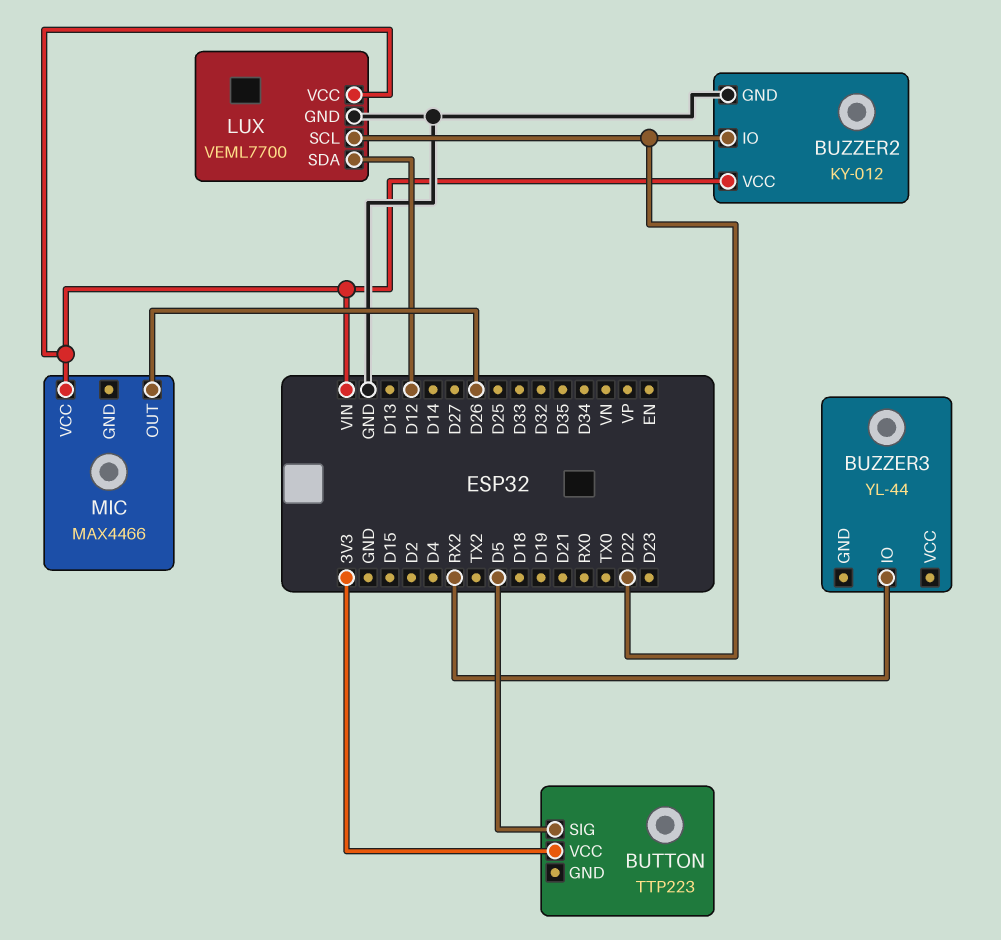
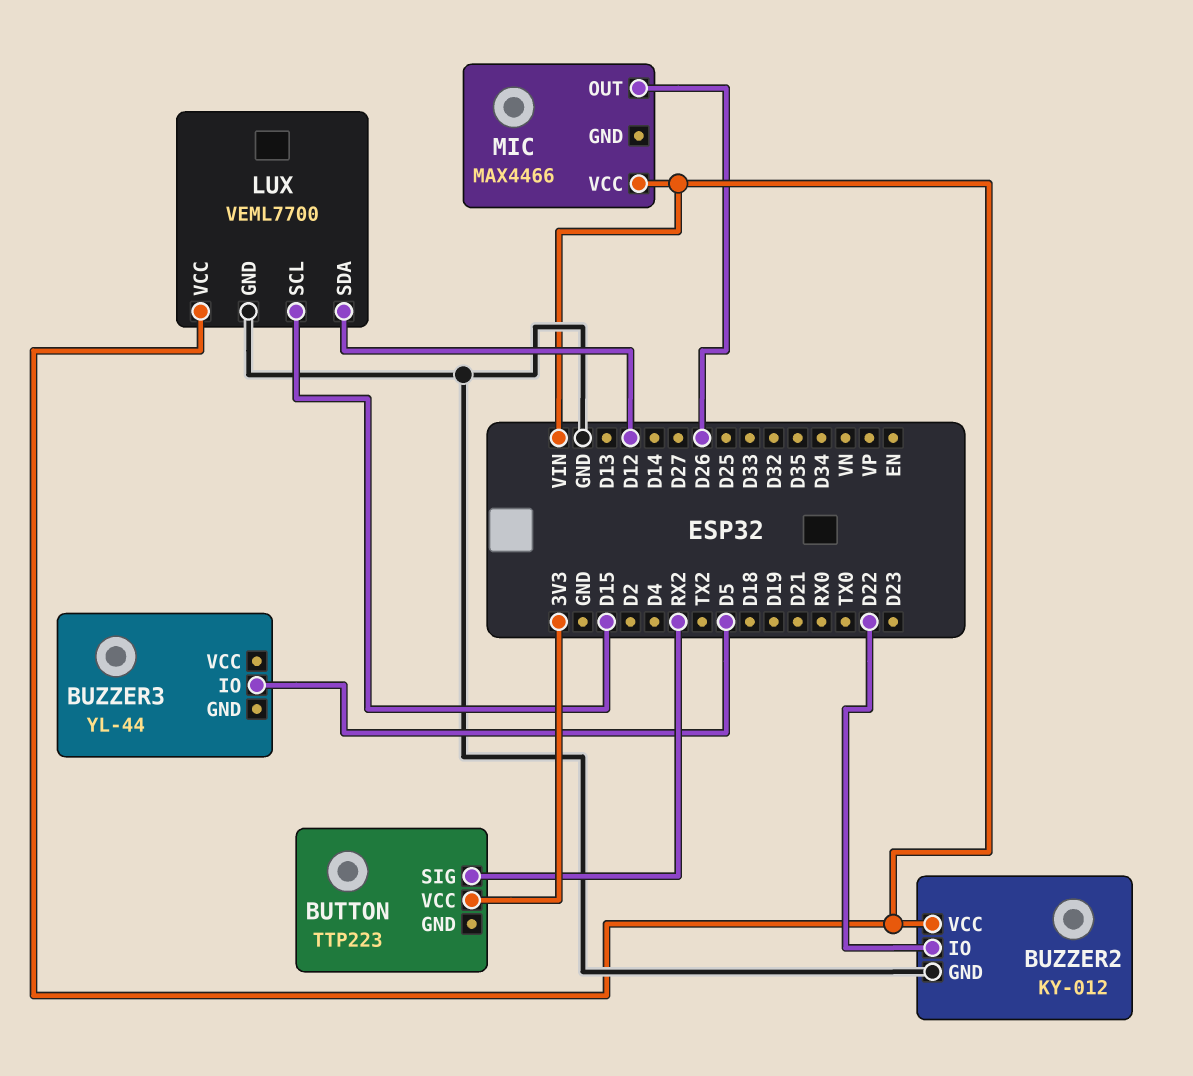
BUTTON pin SIG: D5 -> RX2
BUZZER3 pin IO: RX2 -> D5
LUX pin SCL: D22 -> D15

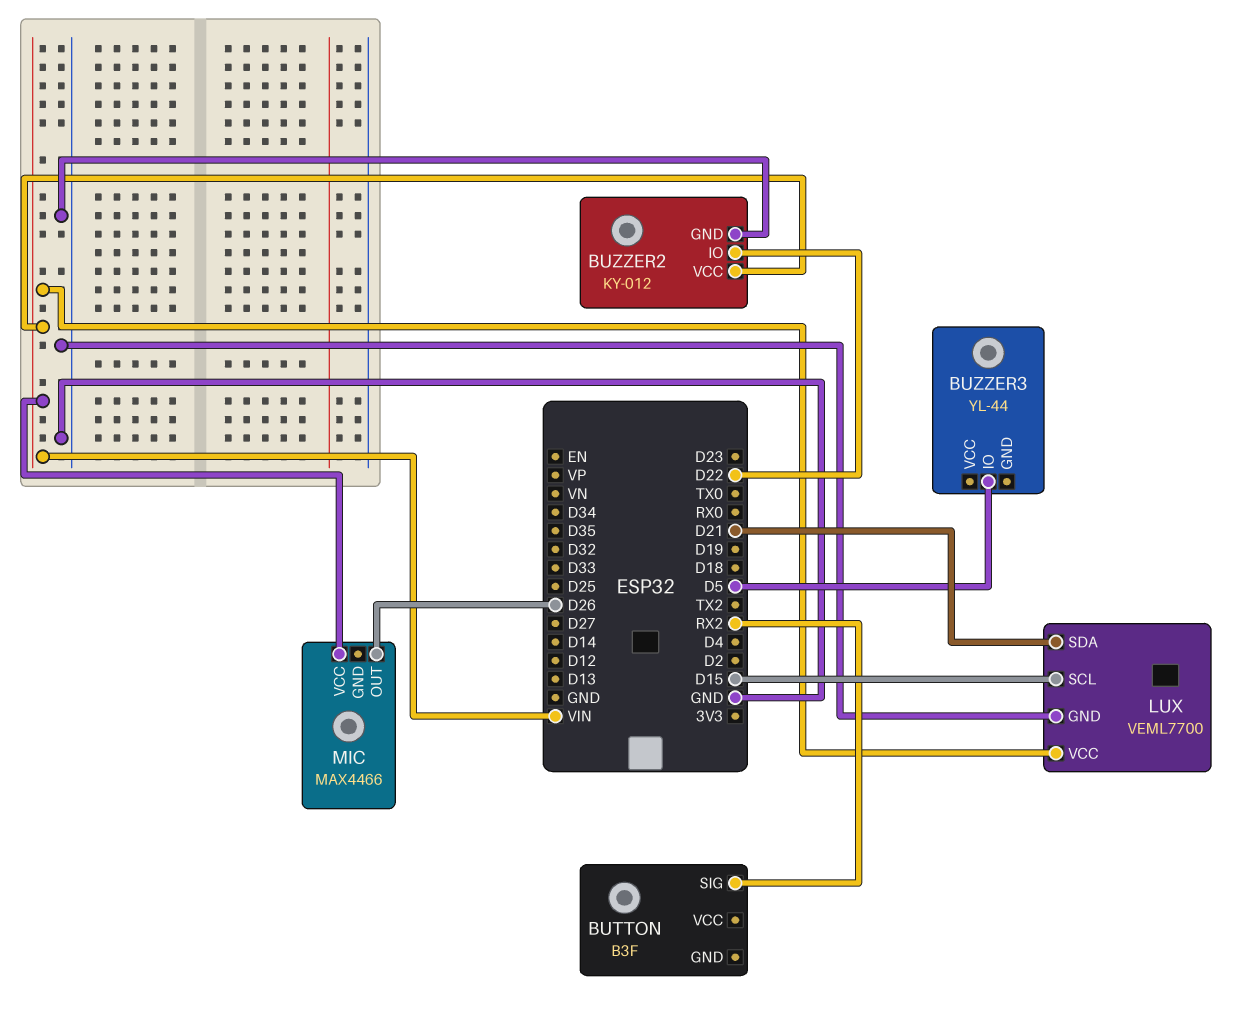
BUTTON: TTP223 -> B3F
BUTTON pin VCC: 3V3 -> none
LUX pin SDA: D12 -> D21

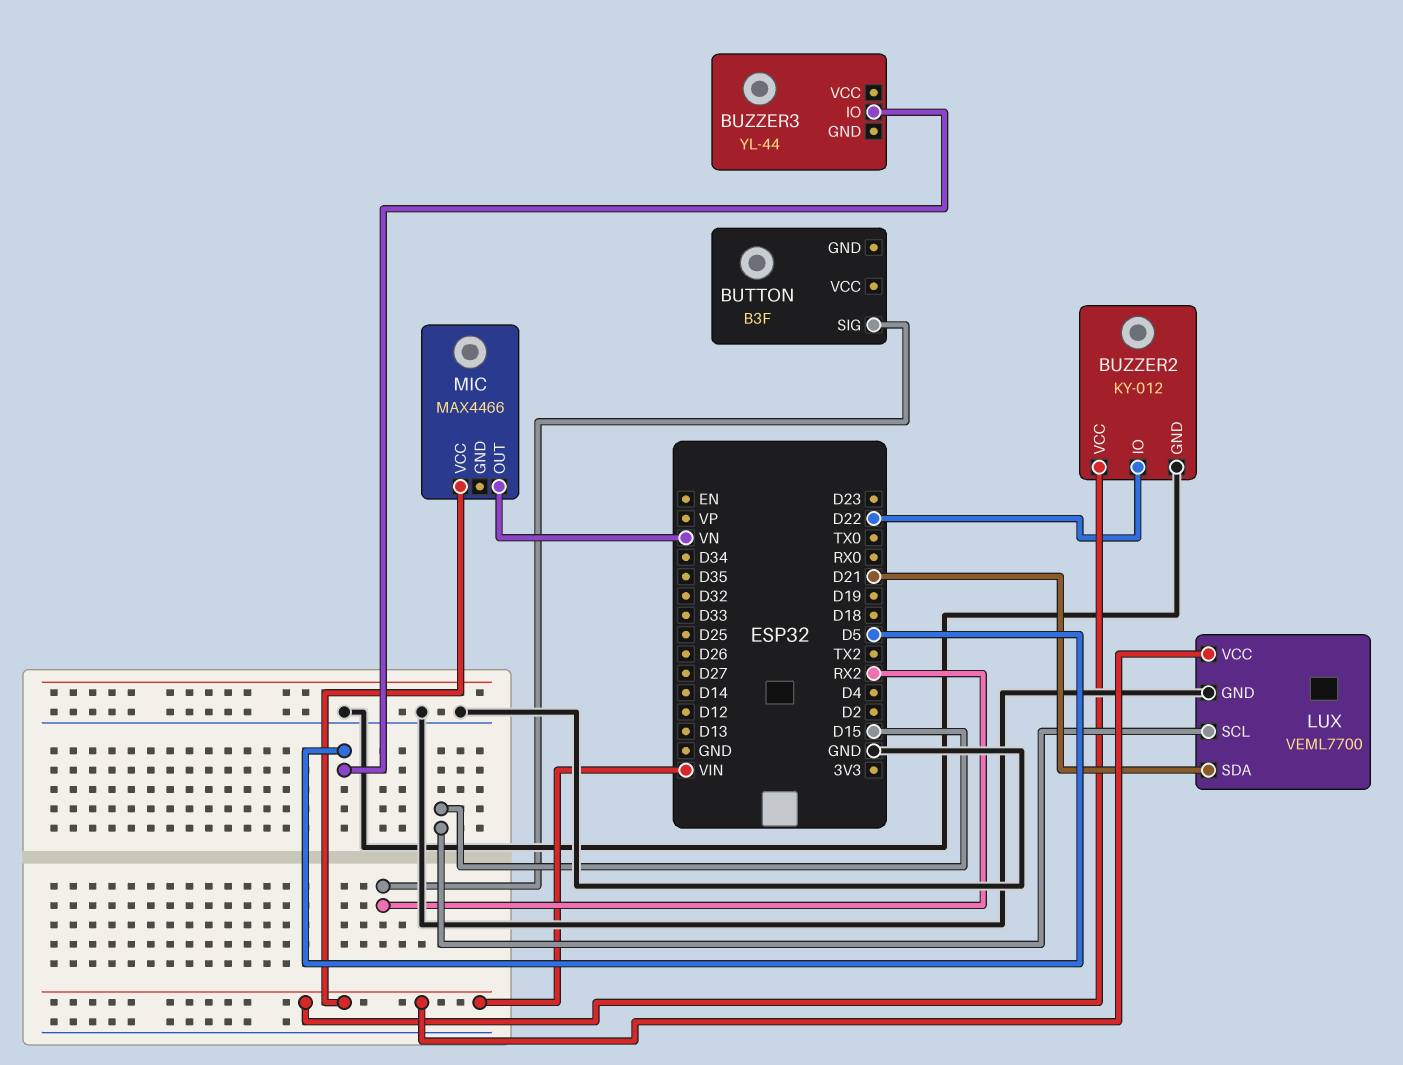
MIC pin OUT: D26 -> VN

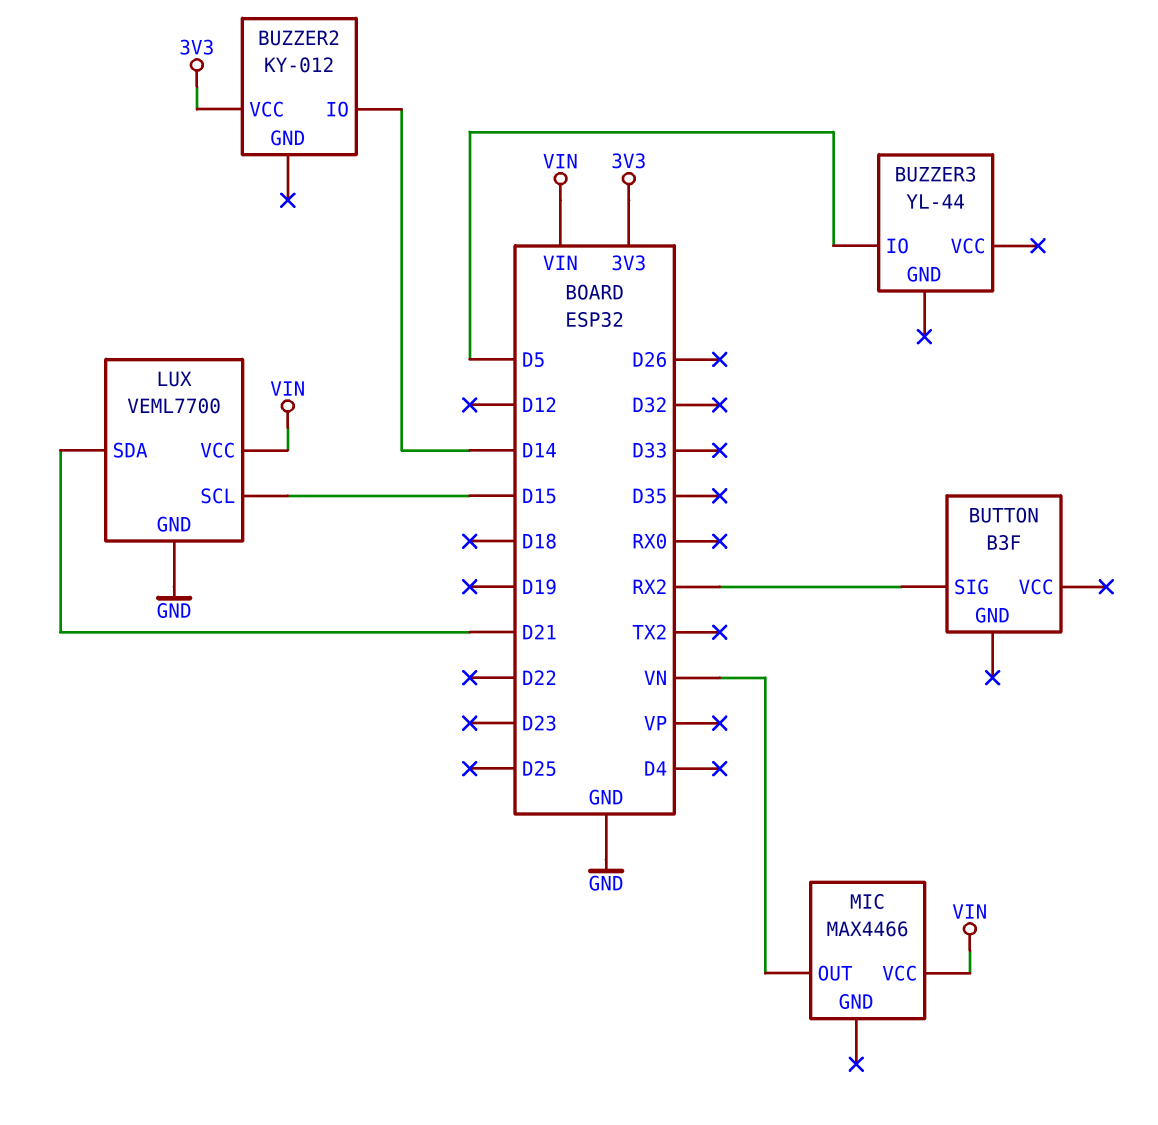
BUZZER2 pin GND: GND -> none
BUZZER2 pin IO: D22 -> D14
BUZZER2 pin VCC: VIN -> 3V3

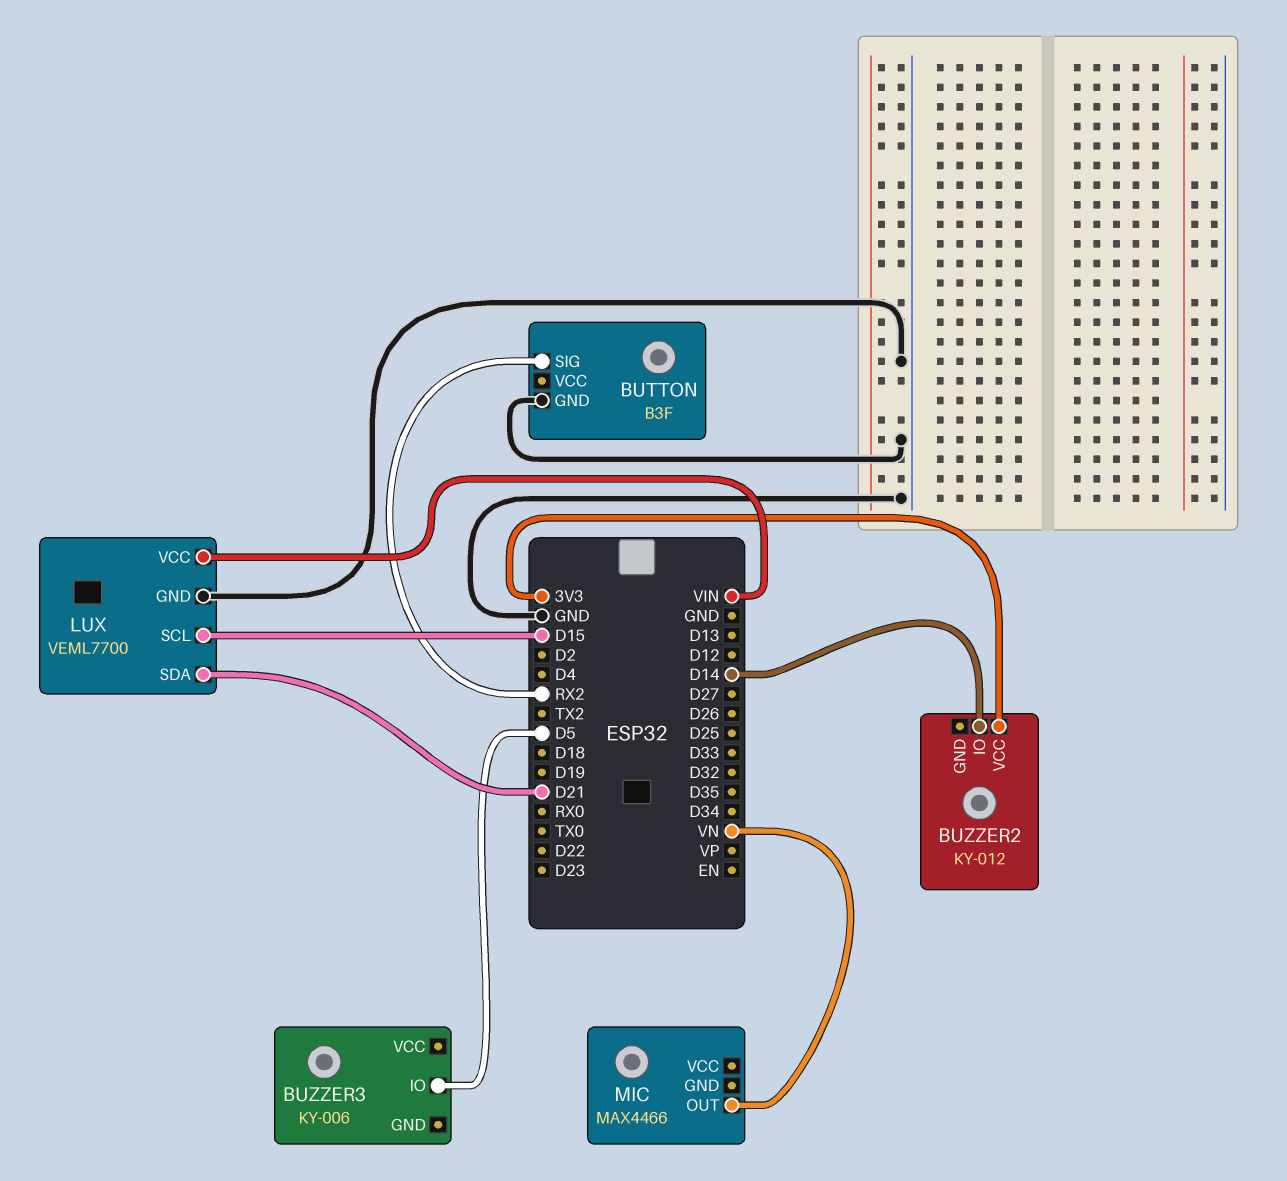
BUTTON pin GND: none -> GND
BUZZER3: YL-44 -> KY-006
MIC pin VCC: VIN -> none

